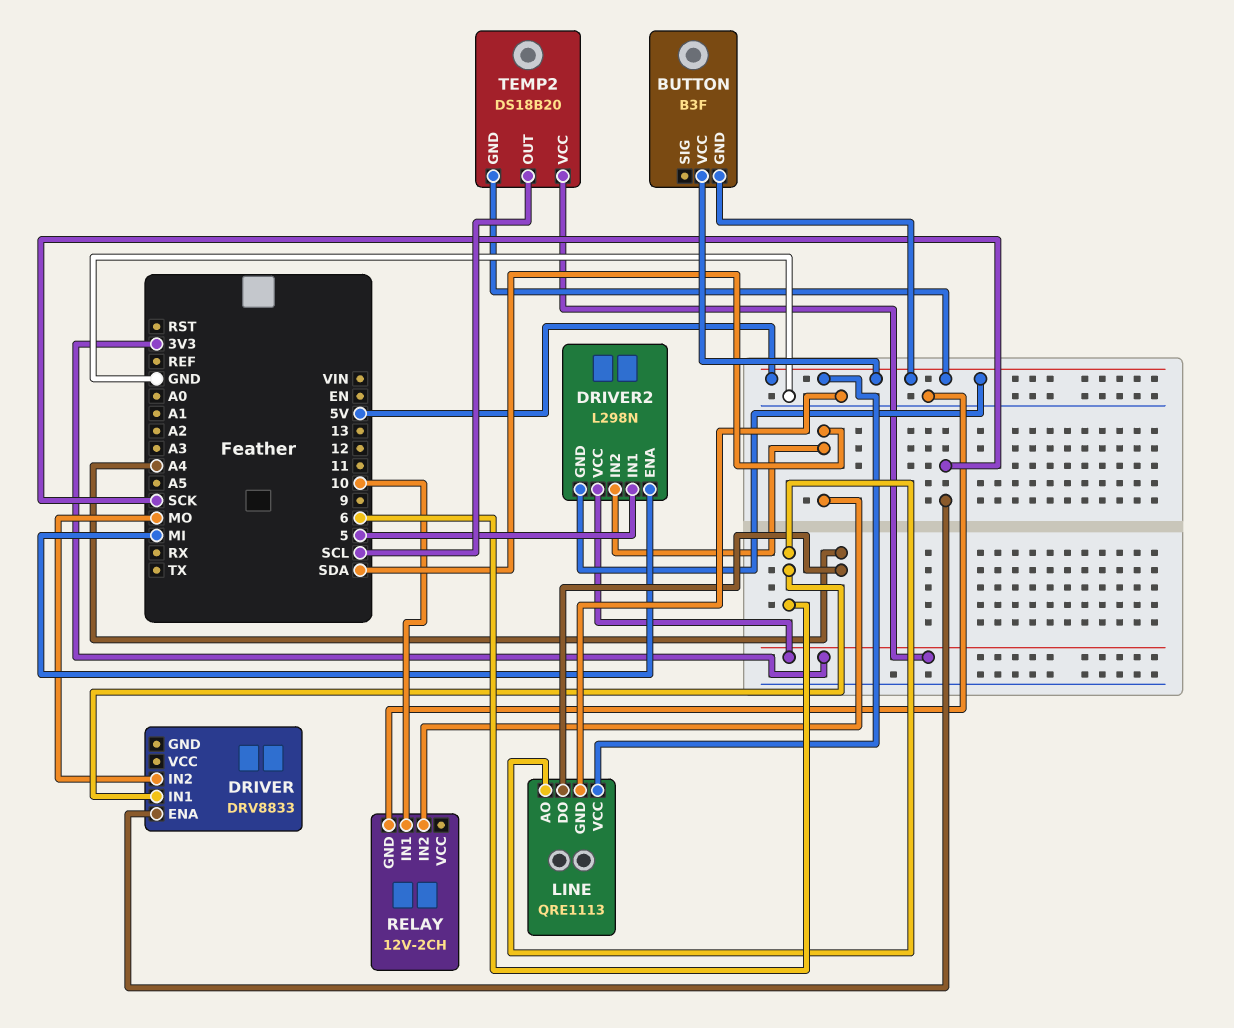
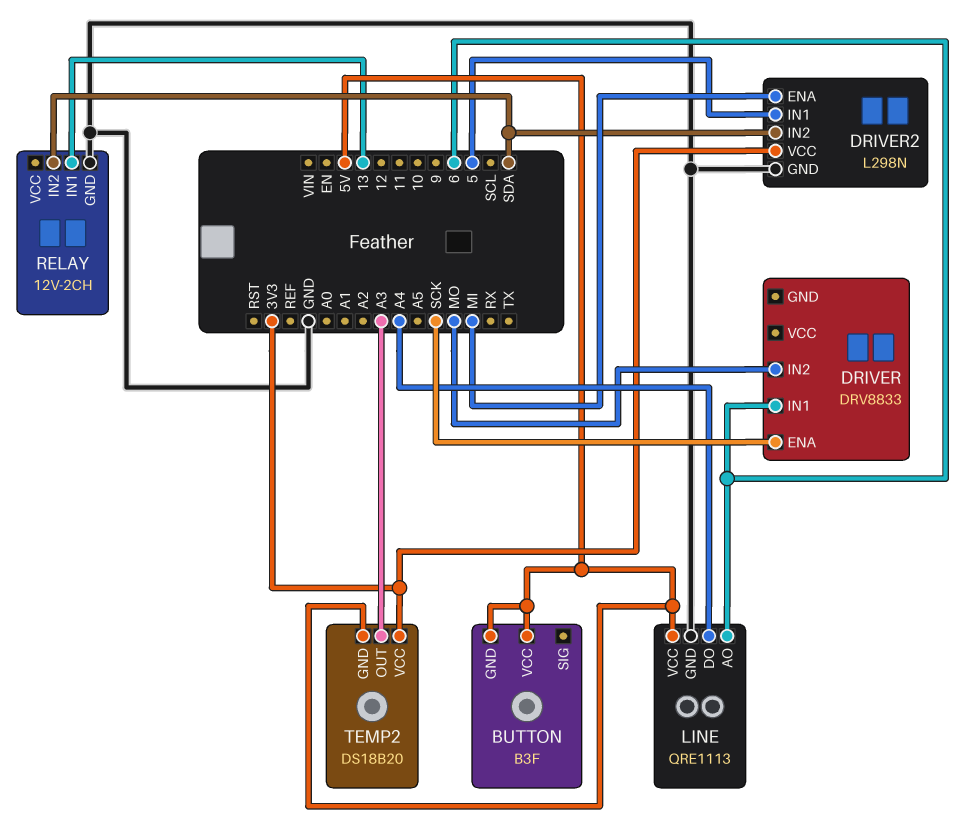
DRIVER2 pin GND: 5V -> GND
RELAY pin IN1: 10 -> 13
TEMP2 pin OUT: SCL -> A3

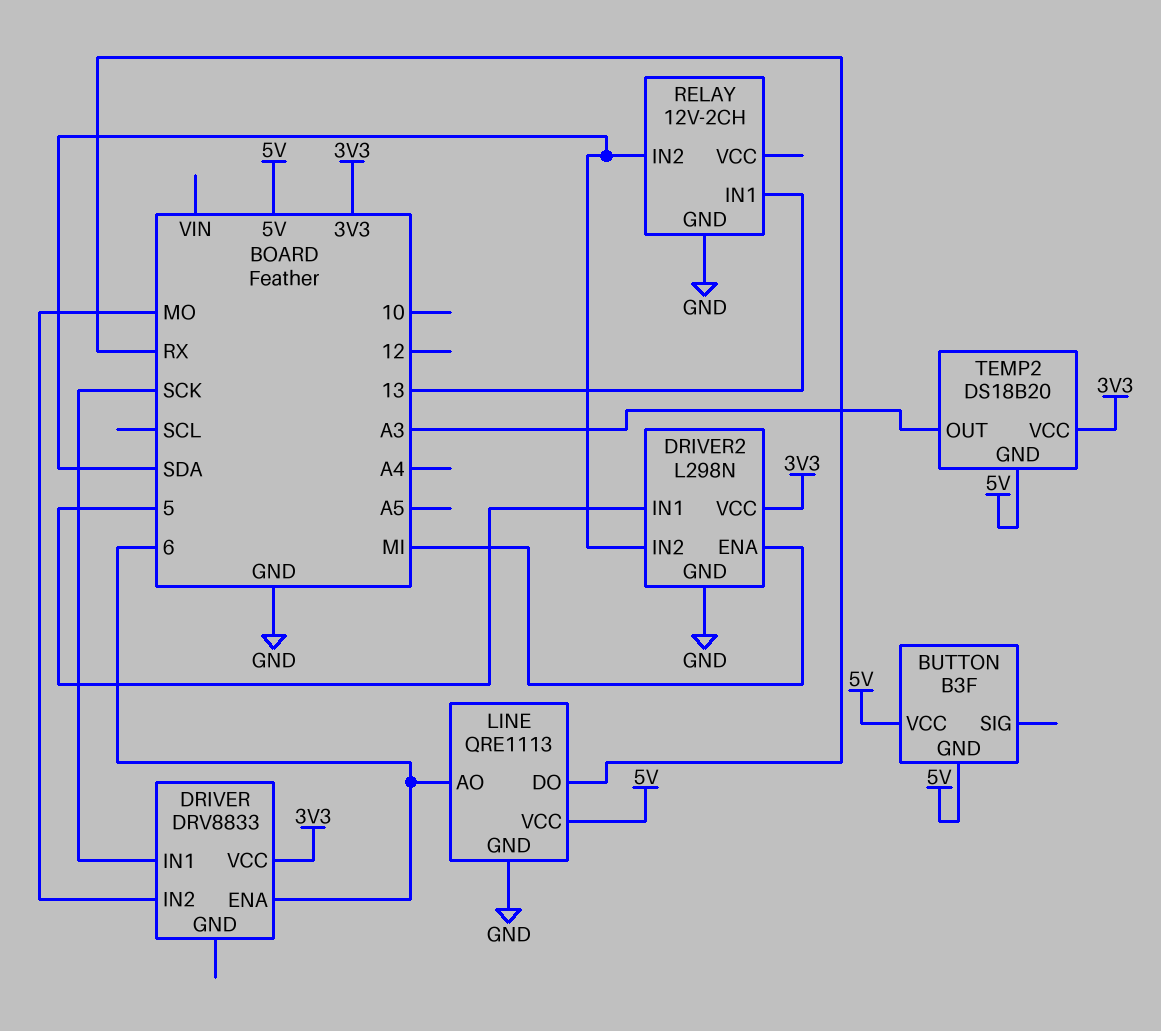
DRIVER pin ENA: SCK -> 6
DRIVER pin IN1: 6 -> SCK
DRIVER pin VCC: none -> 3V3
LINE pin DO: A4 -> RX

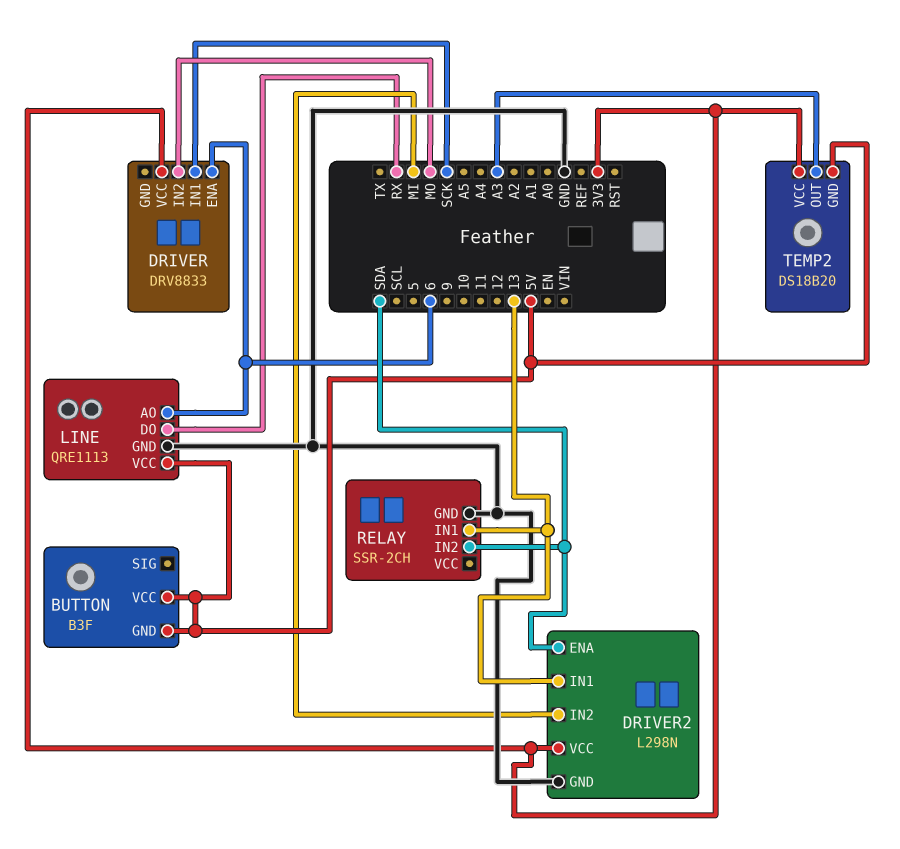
DRIVER2 pin ENA: MI -> SDA
DRIVER2 pin IN1: 5 -> 13
DRIVER2 pin IN2: SDA -> MI
RELAY: 12V-2CH -> SSR-2CH

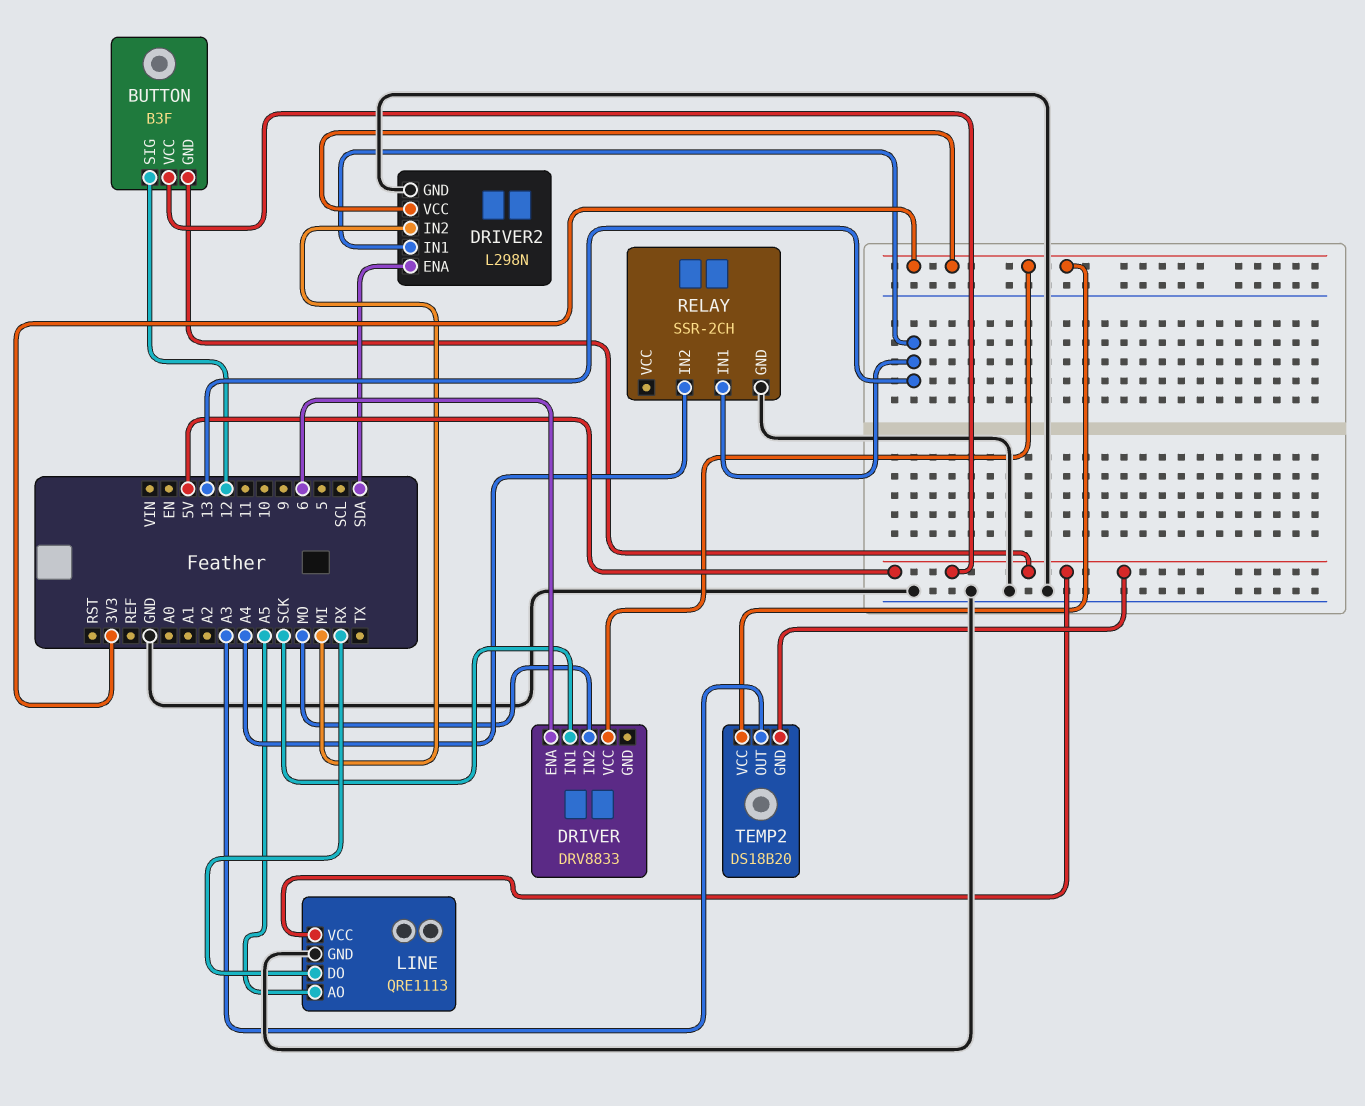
BUTTON pin SIG: none -> 12
LINE pin AO: 6 -> A5
RELAY pin IN2: SDA -> A4

